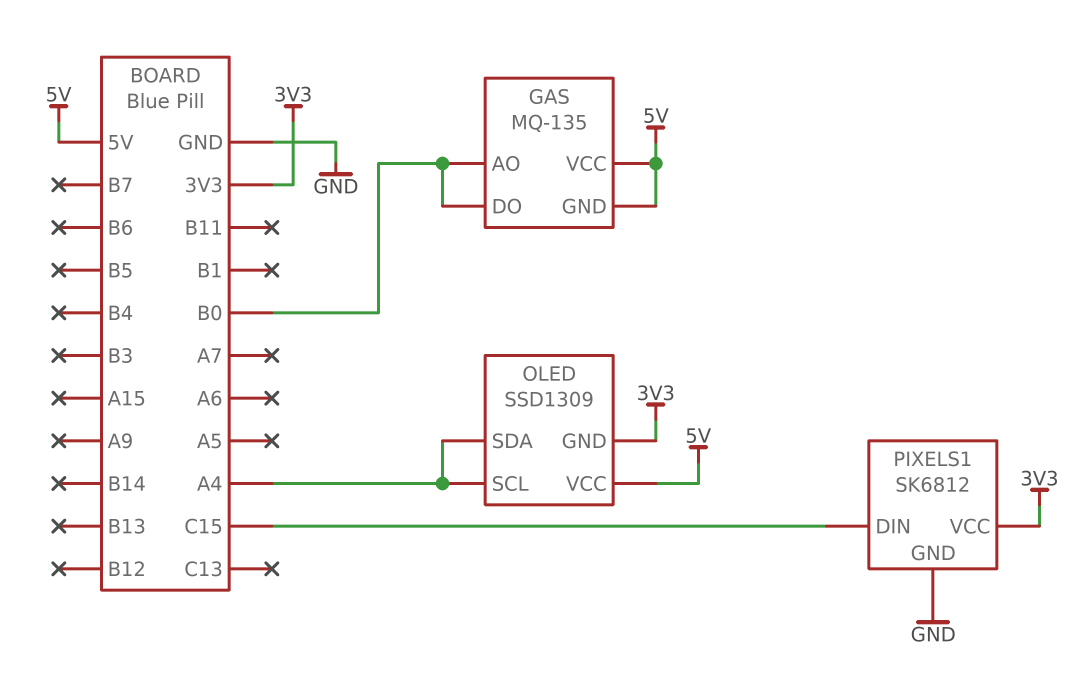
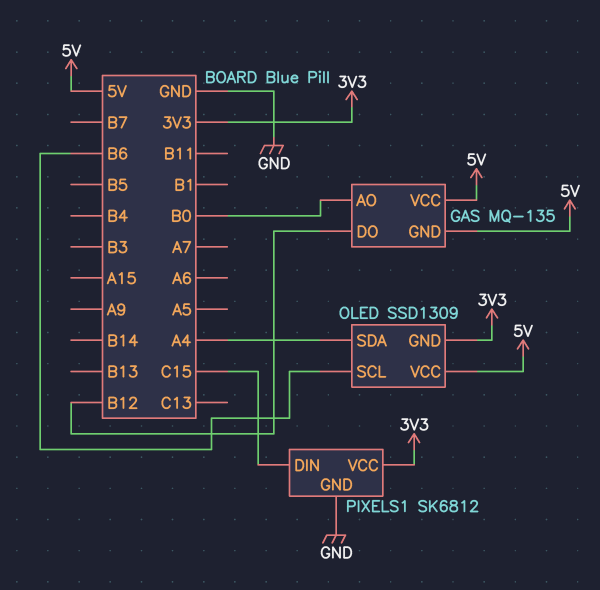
GAS pin DO: B0 -> B12
OLED pin SCL: A4 -> B6

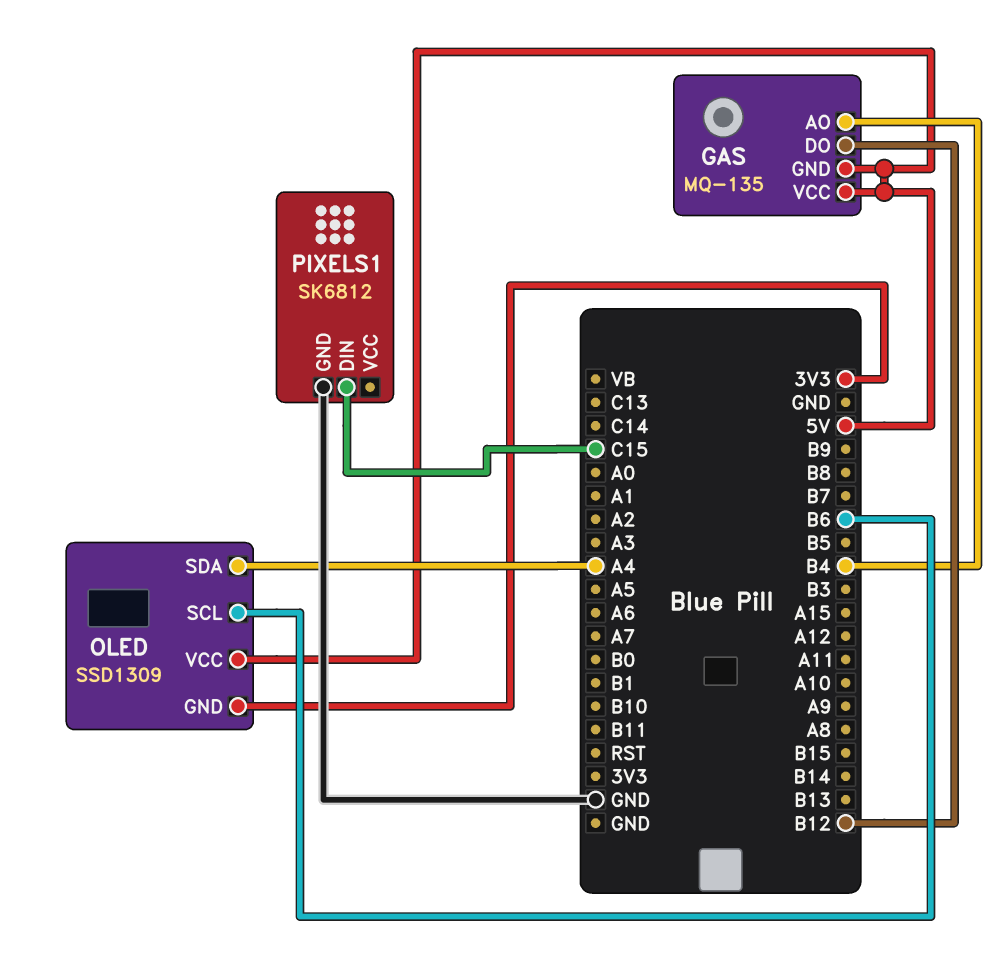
GAS pin AO: B0 -> B4
PIXELS1 pin VCC: 3V3 -> none

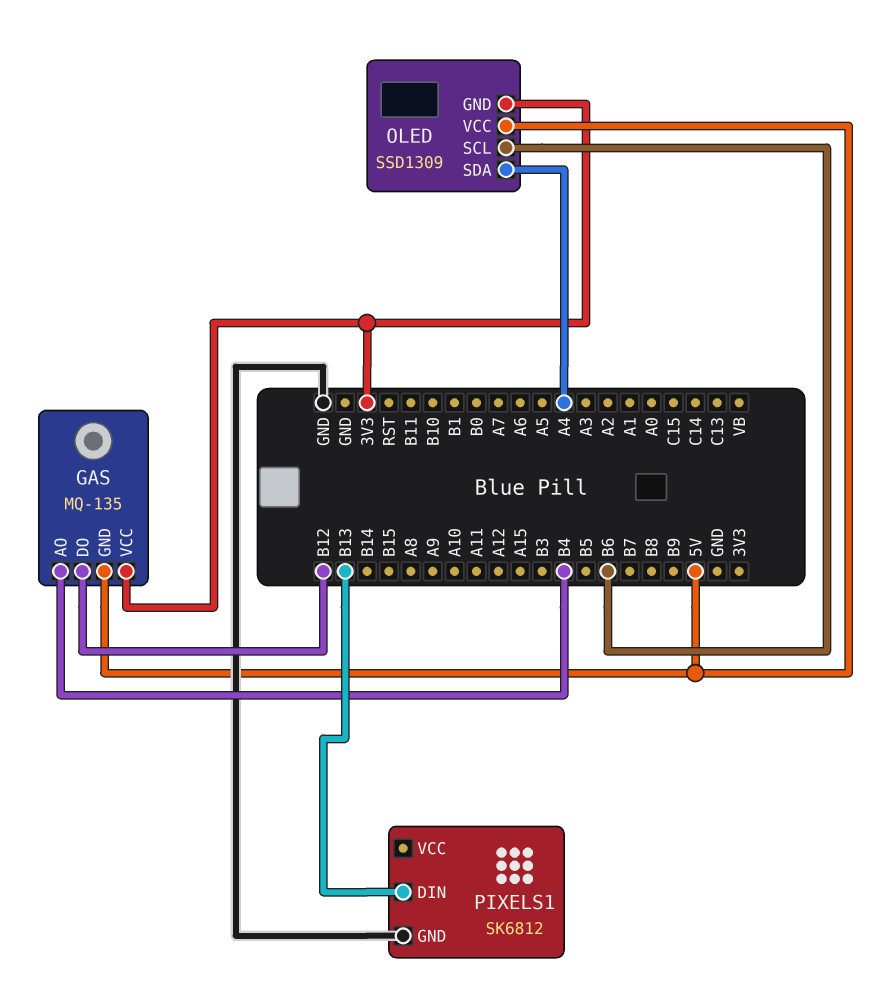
GAS pin VCC: 5V -> 3V3
PIXELS1 pin DIN: C15 -> B13

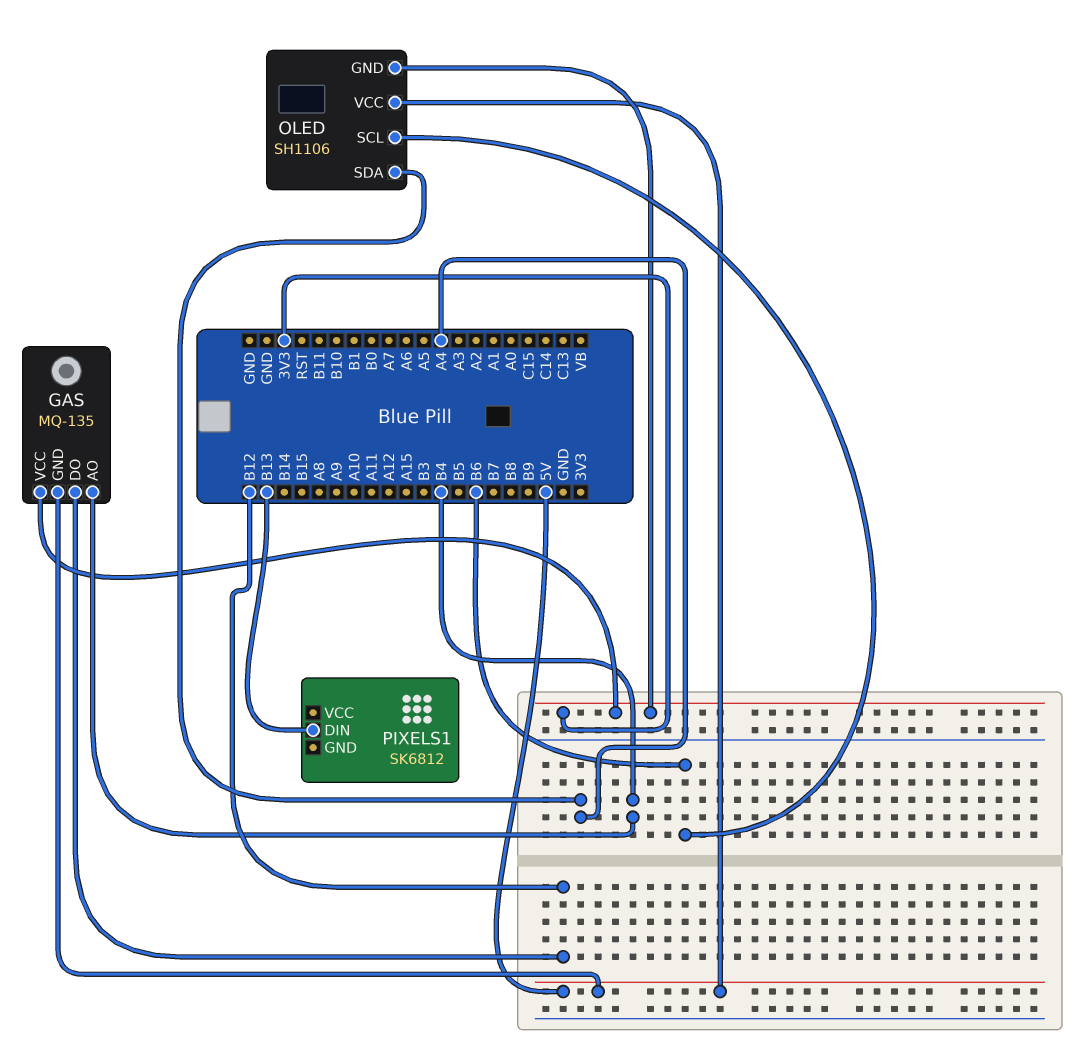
OLED: SSD1309 -> SH1106
PIXELS1 pin GND: GND -> none

